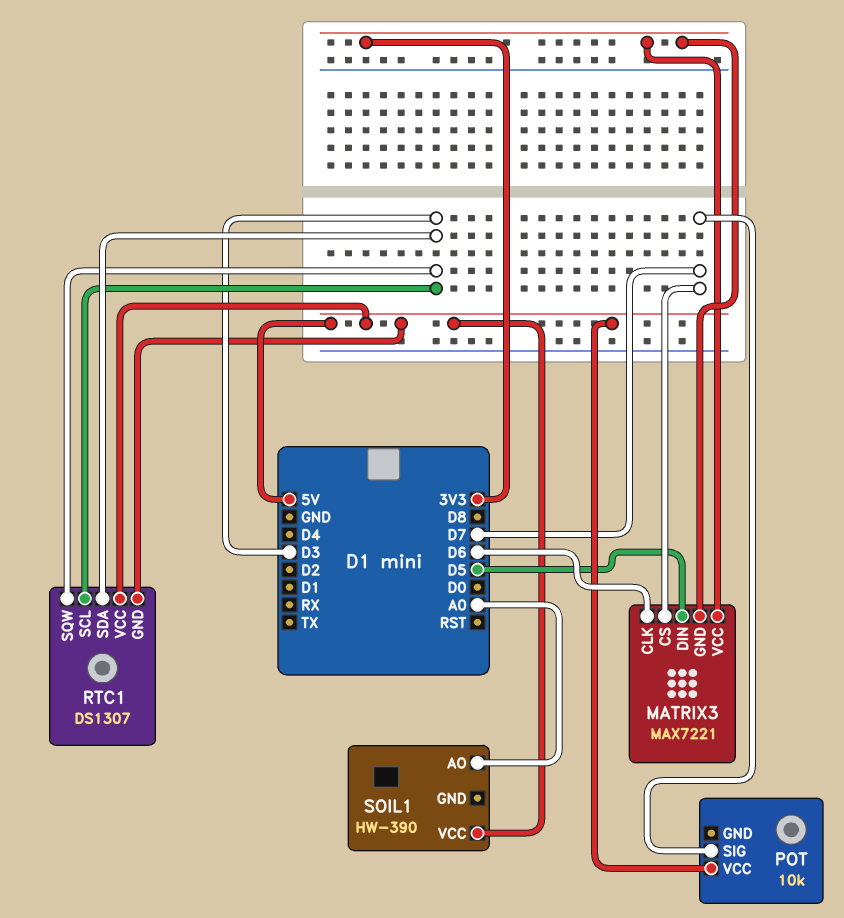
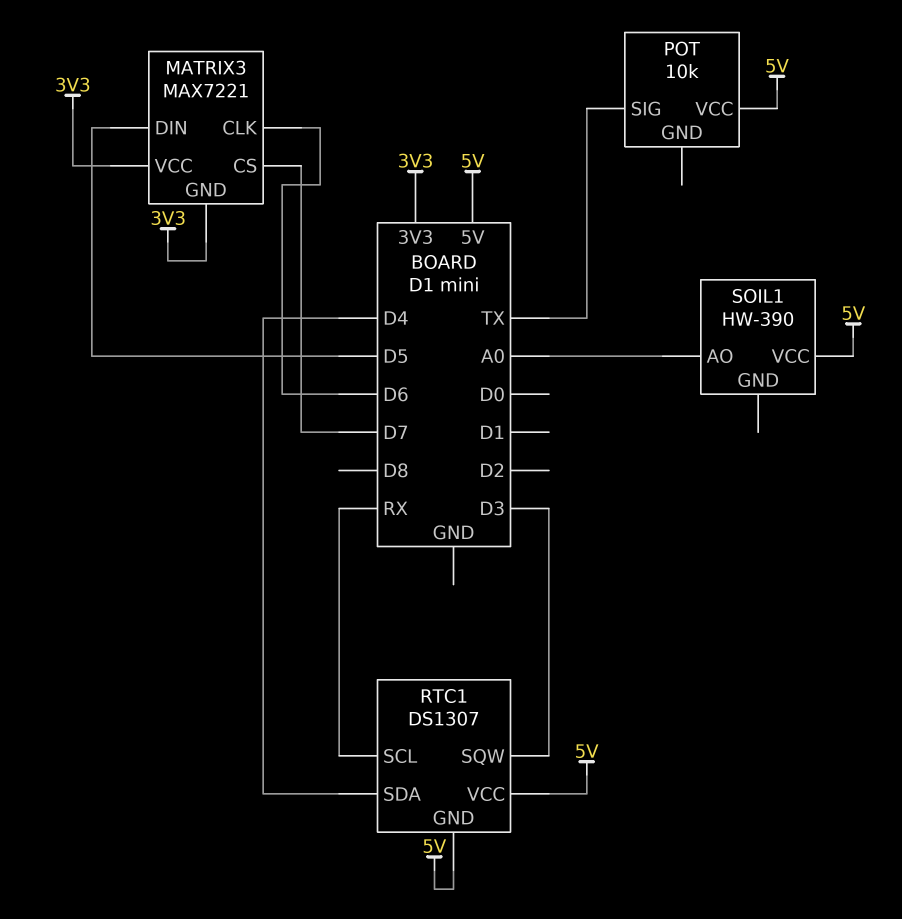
POT pin SIG: D7 -> TX
RTC1 pin SCL: D3 -> RX
RTC1 pin SDA: D3 -> D4

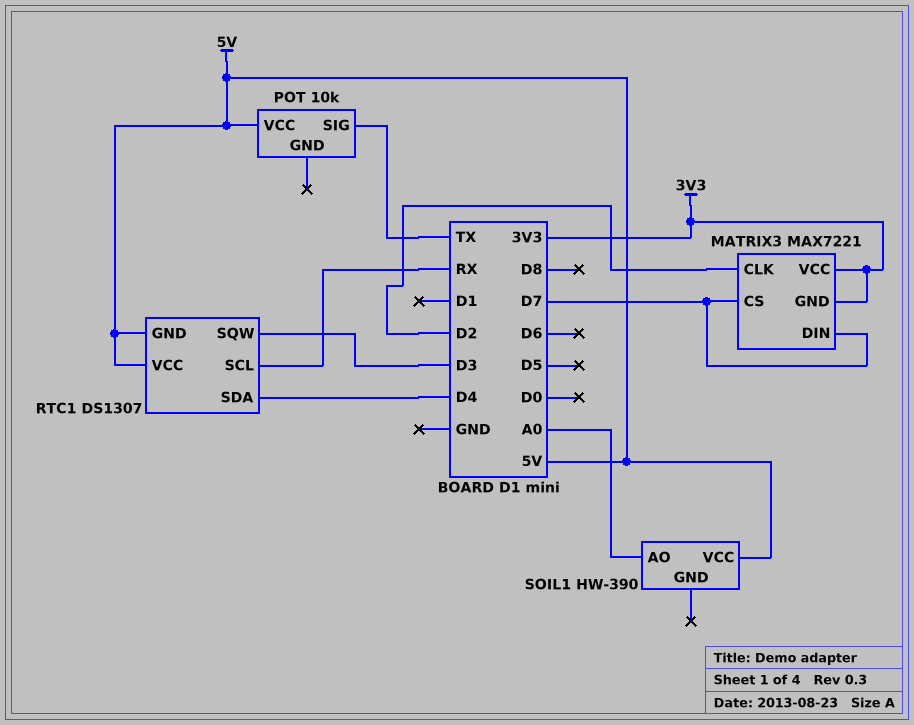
MATRIX3 pin CLK: D6 -> D2
MATRIX3 pin DIN: D5 -> D7

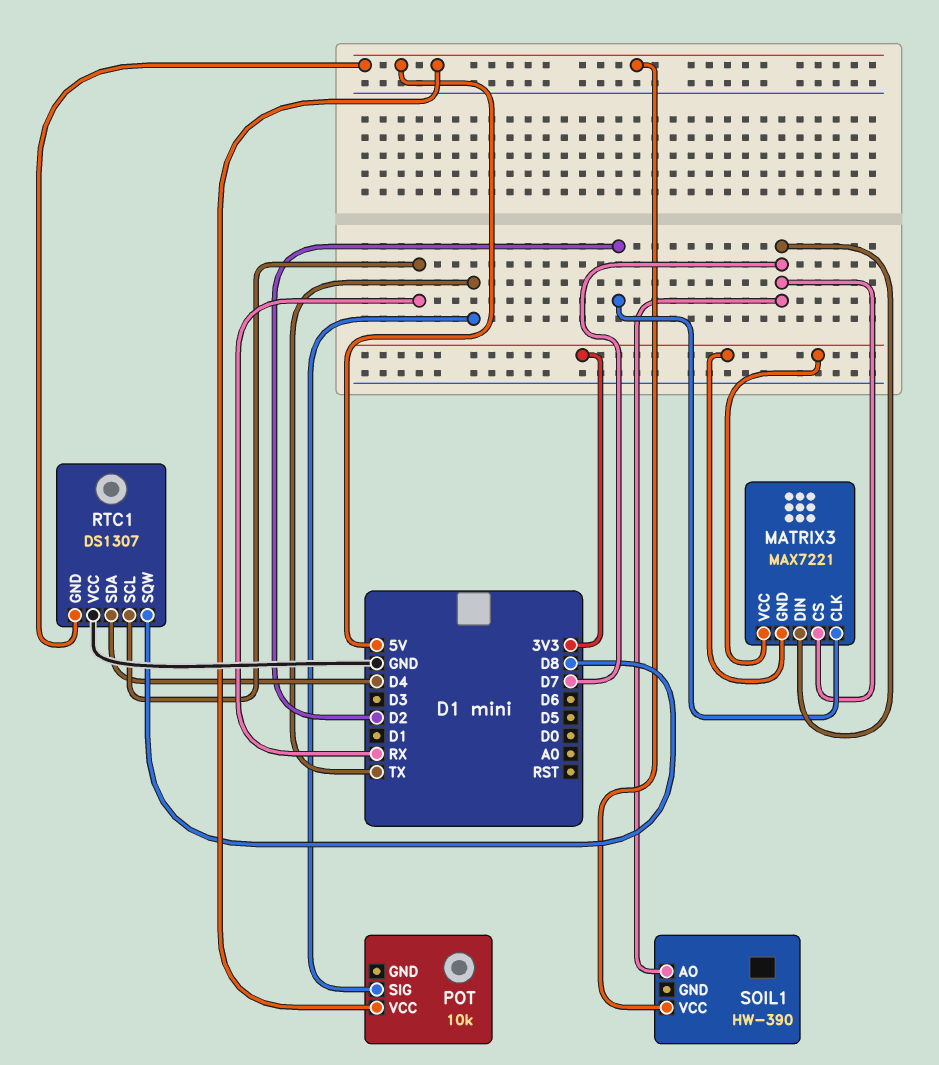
RTC1 pin SQW: D3 -> D8
RTC1 pin VCC: 5V -> GND
SOIL1 pin AO: A0 -> D7

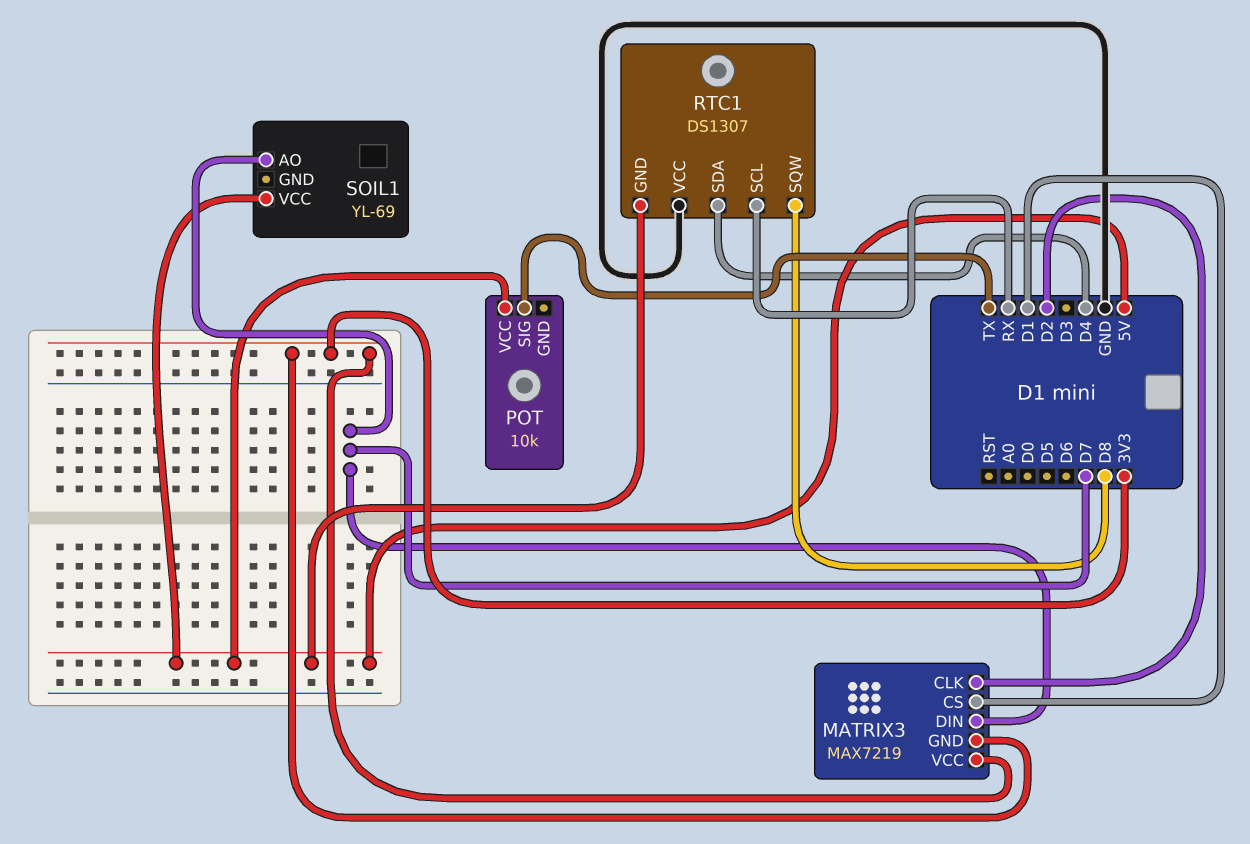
MATRIX3: MAX7221 -> MAX7219
MATRIX3 pin CS: D7 -> D1
SOIL1: HW-390 -> YL-69

